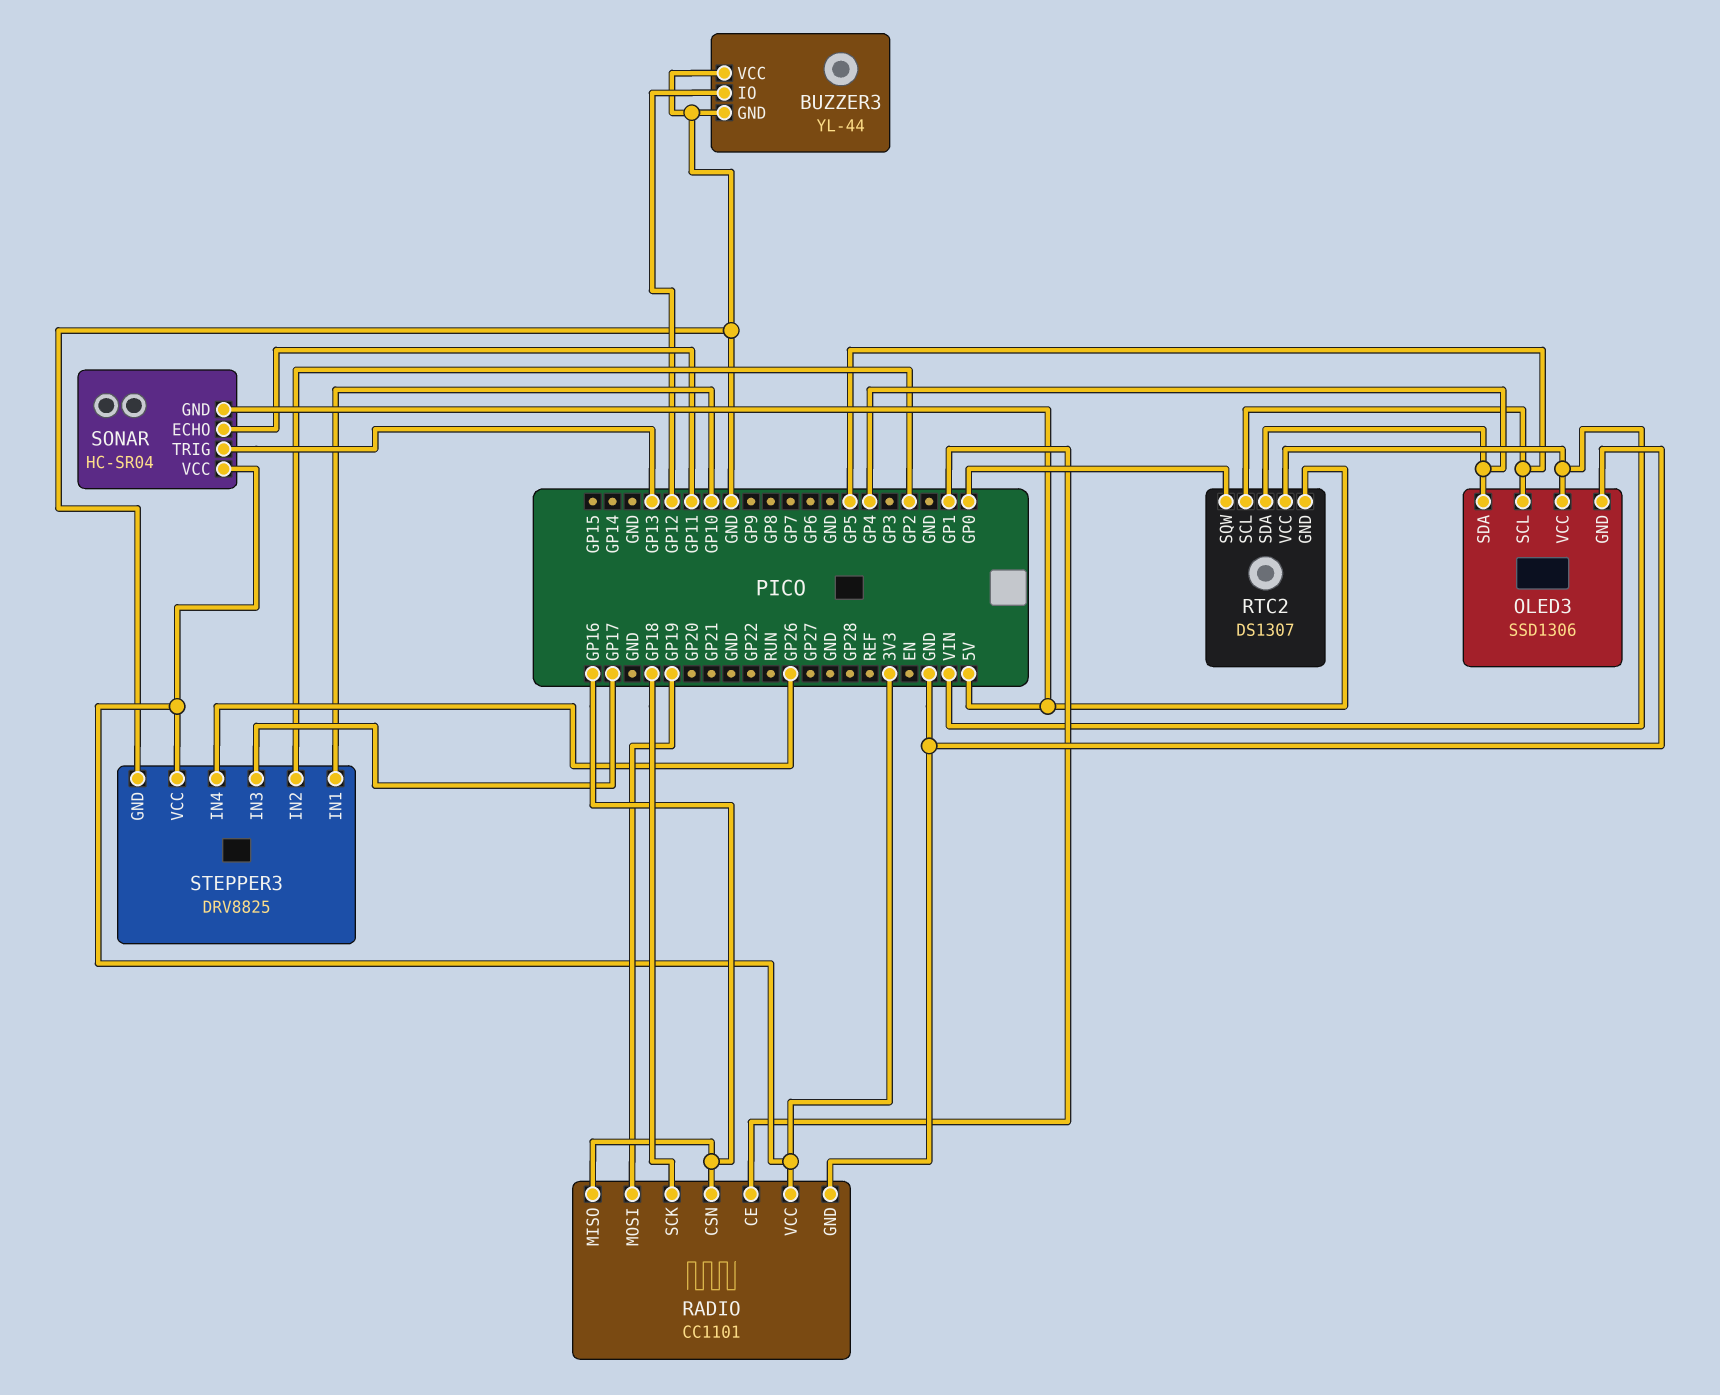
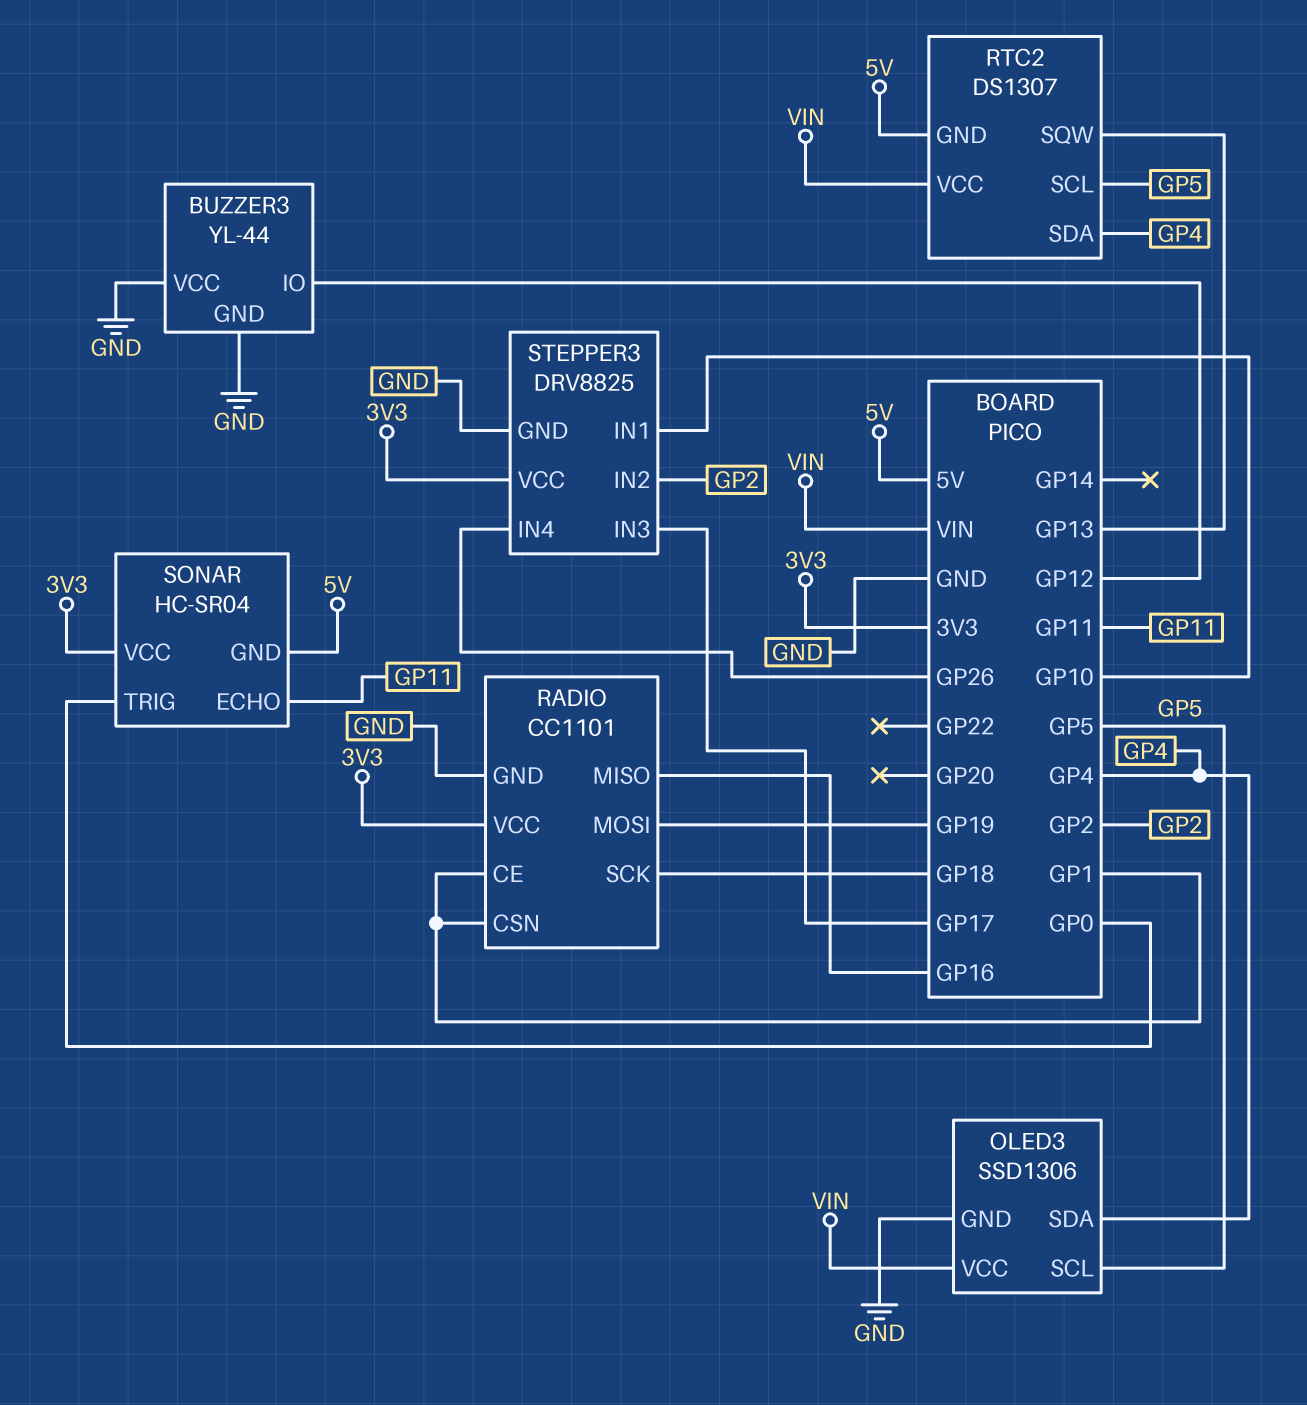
RADIO pin CSN: GP16 -> GP1
RTC2 pin SQW: GP0 -> GP13
SONAR pin TRIG: GP13 -> GP0

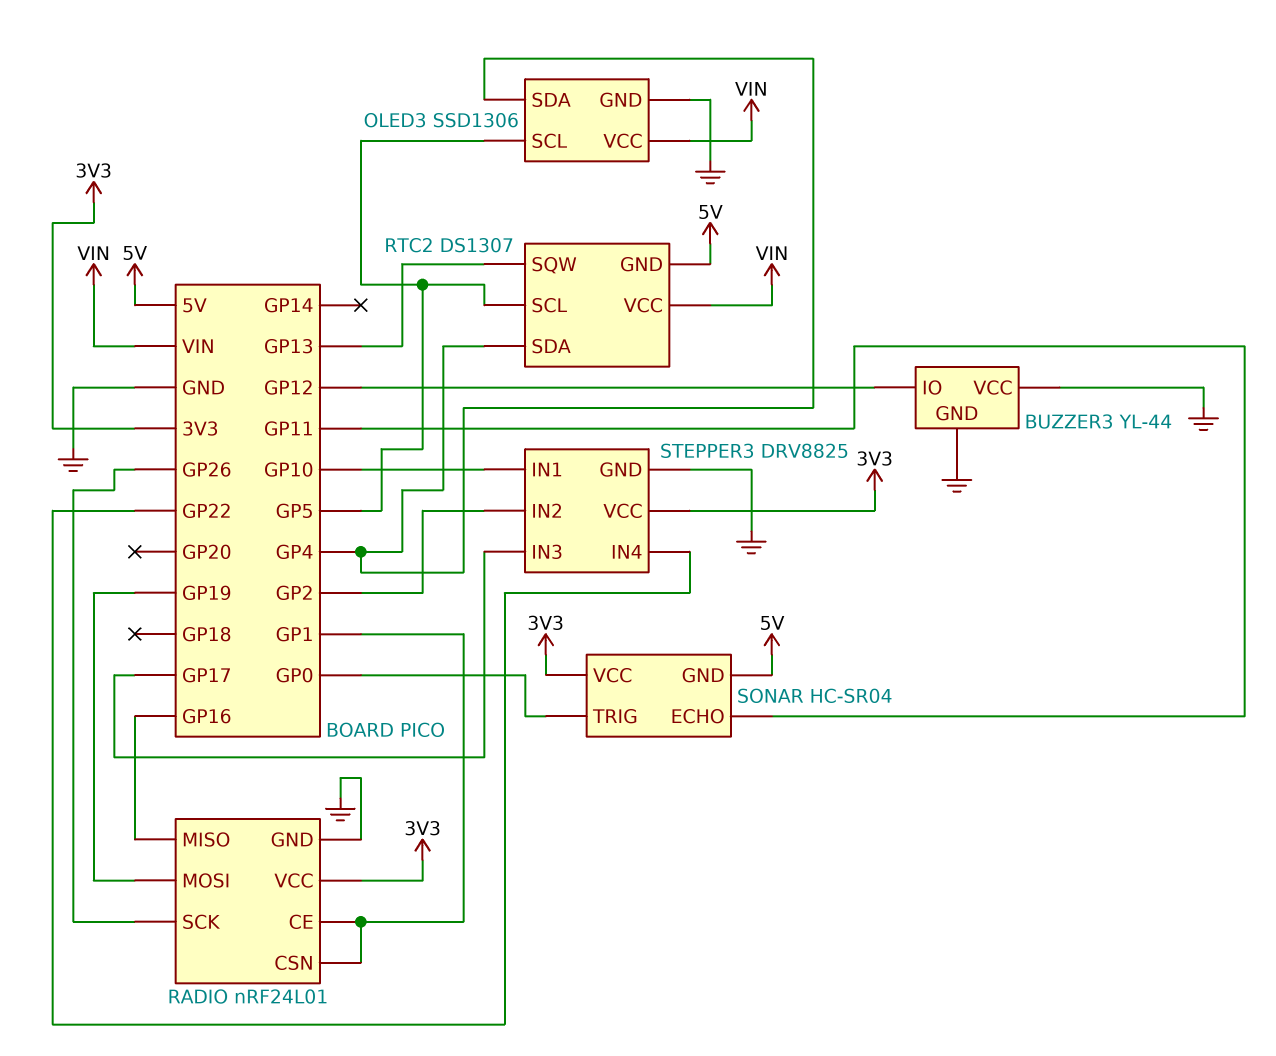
RADIO: CC1101 -> nRF24L01
RADIO pin SCK: GP18 -> GP26
STEPPER3 pin IN4: GP26 -> GP22

